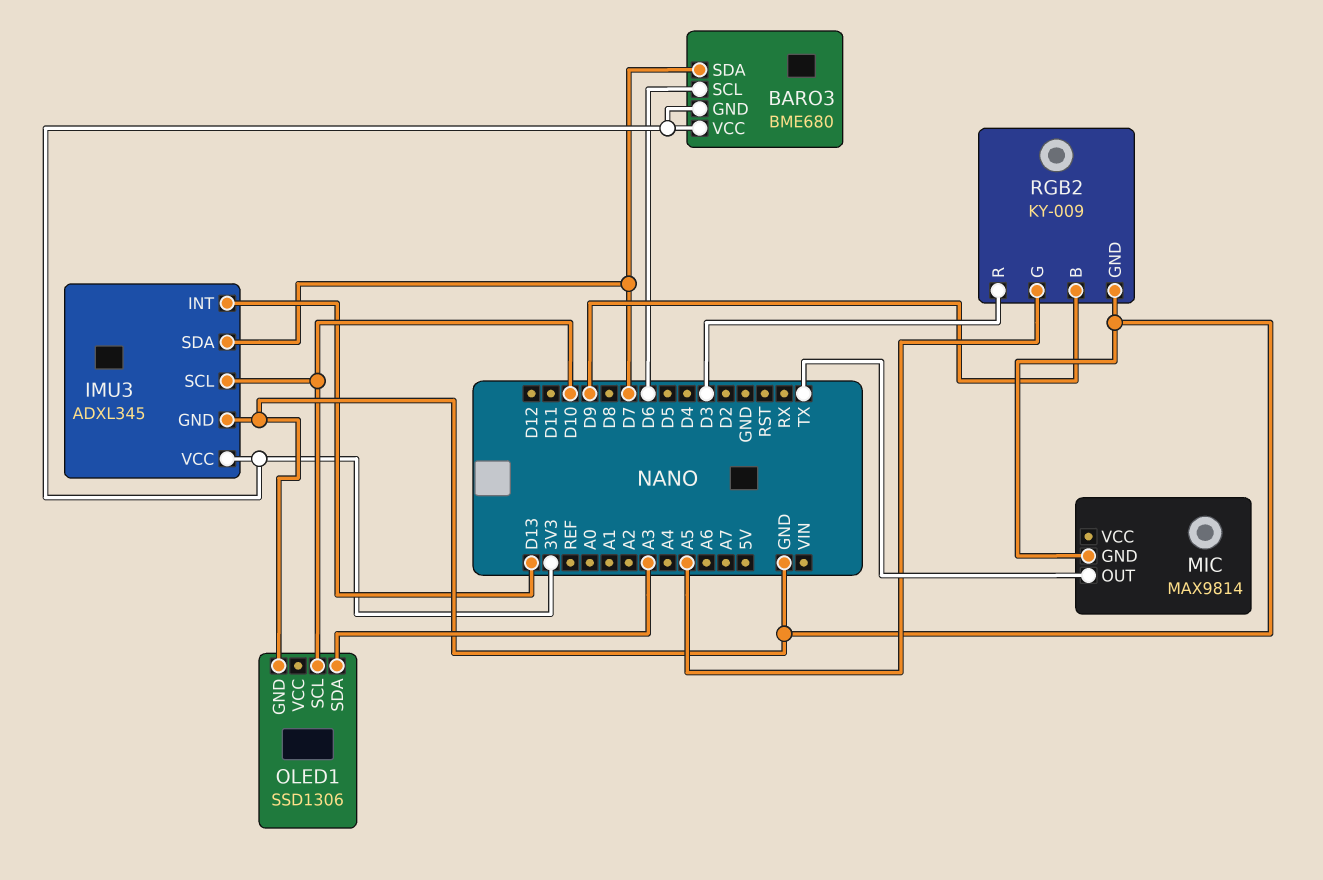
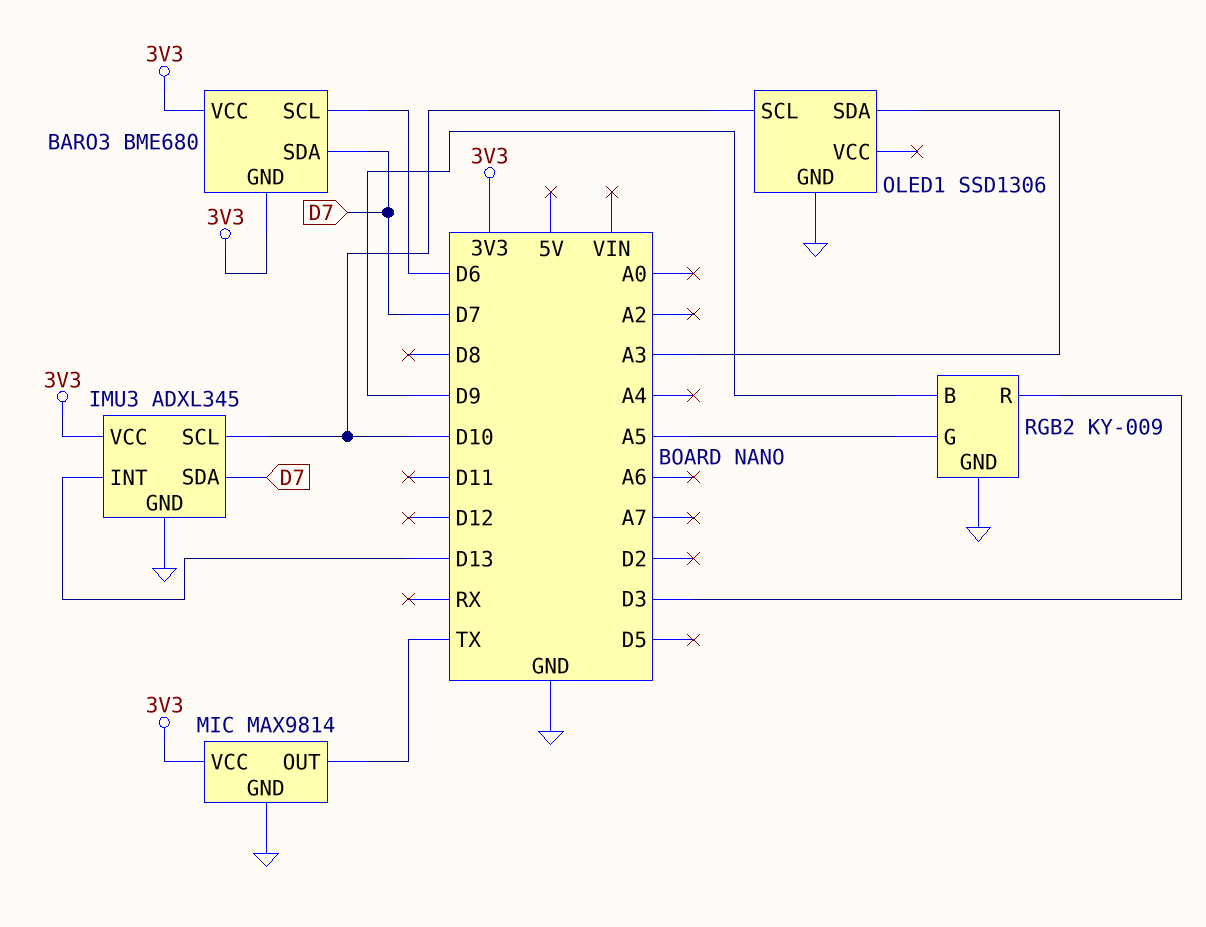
MIC pin VCC: none -> 3V3

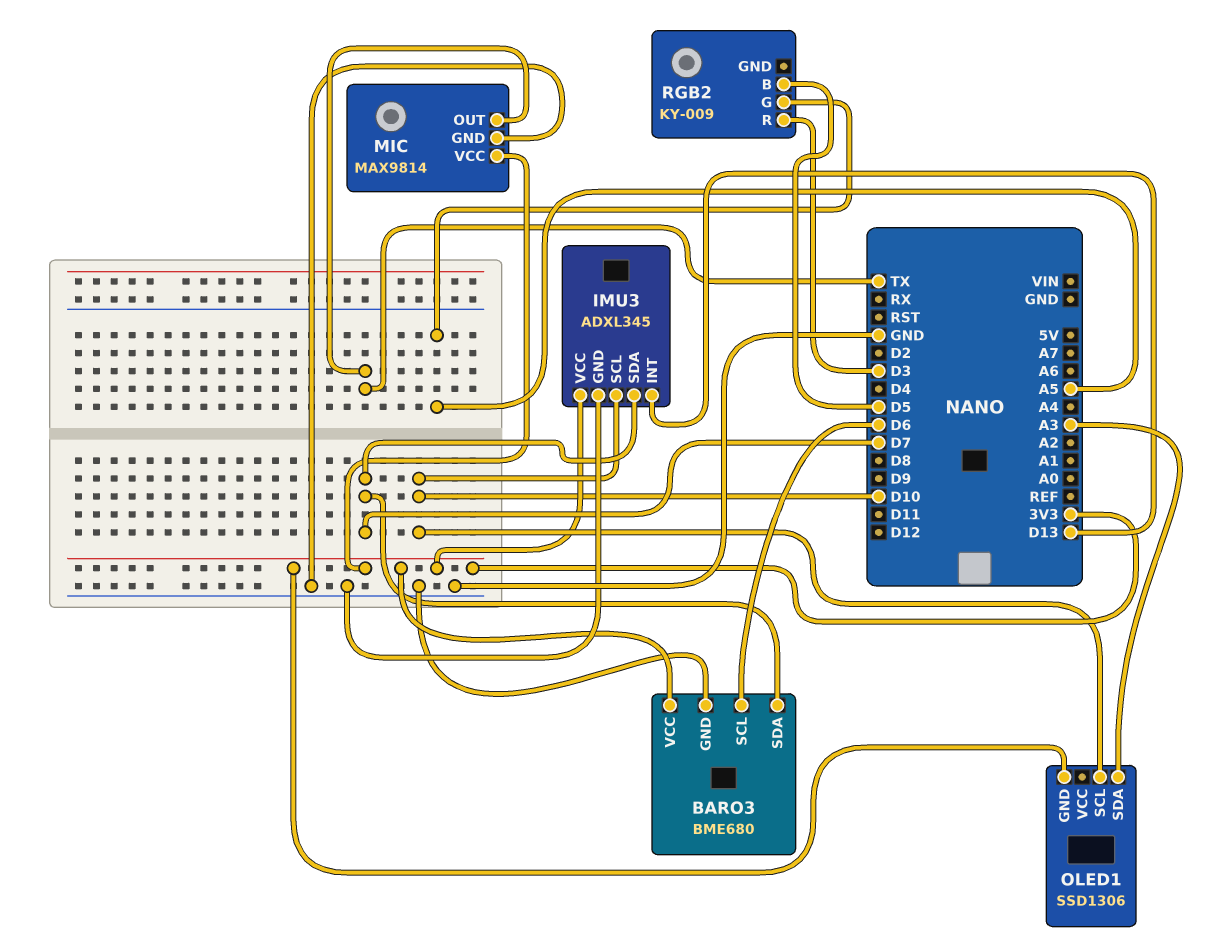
BARO3 pin GND: 3V3 -> GND
OLED1 pin GND: GND -> 3V3
RGB2 pin B: D9 -> D5
RGB2 pin GND: GND -> none

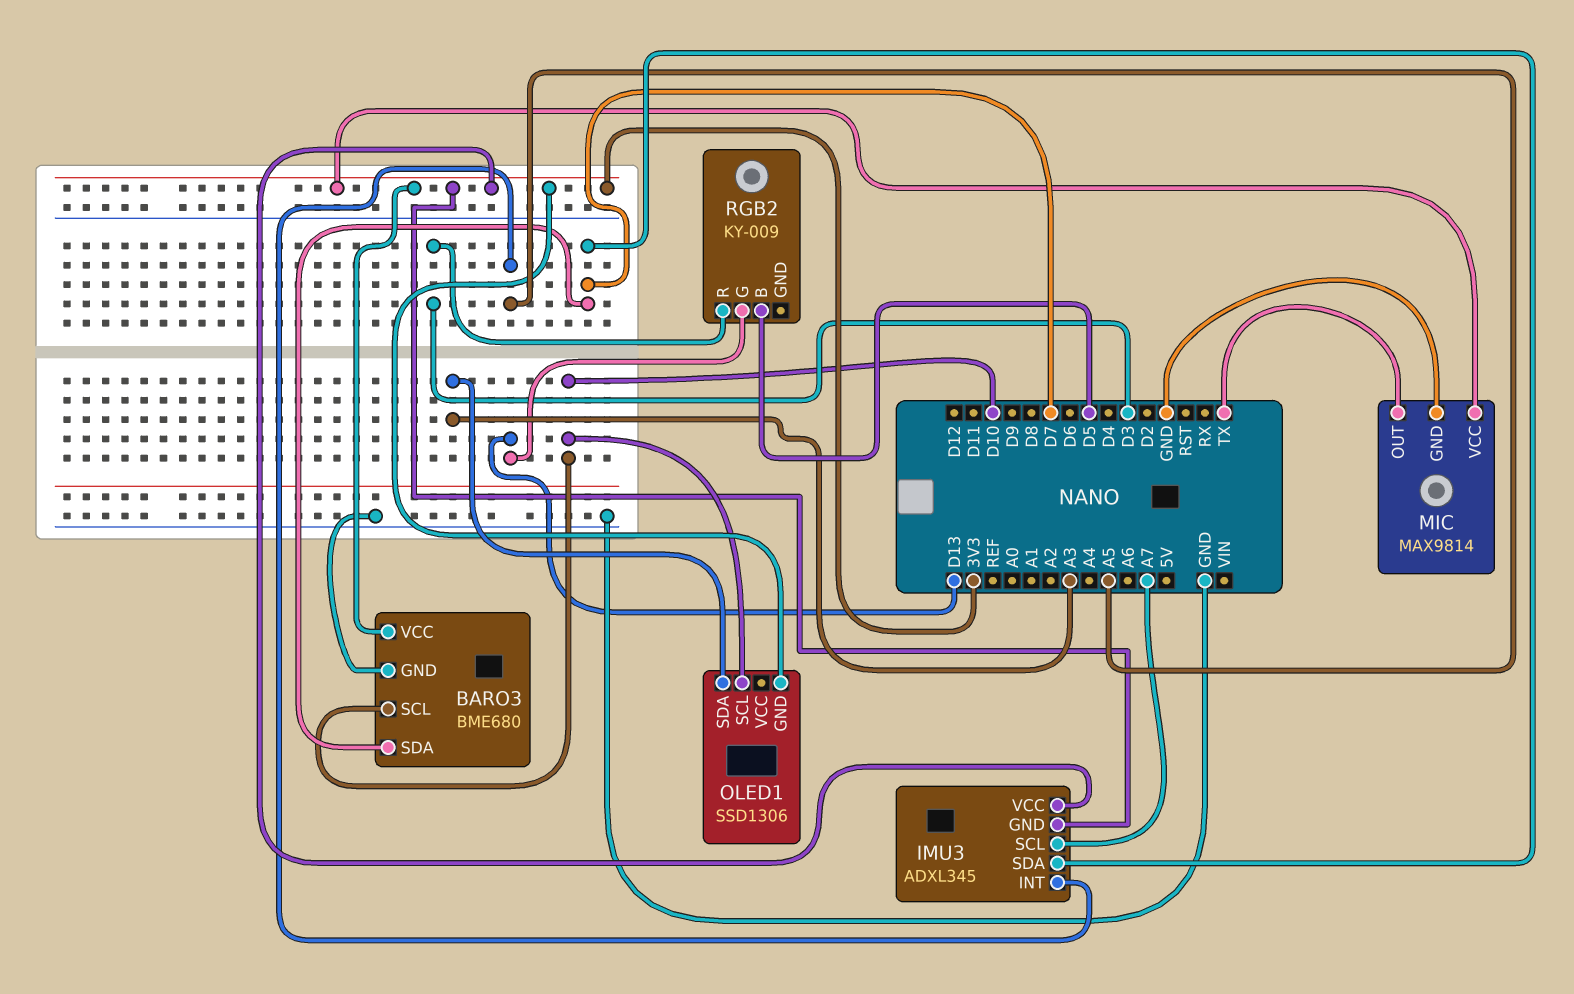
BARO3 pin SCL: D6 -> D10
IMU3 pin GND: GND -> 3V3
IMU3 pin INT: D13 -> A5
IMU3 pin SCL: D10 -> A7
RGB2 pin G: A5 -> D13

